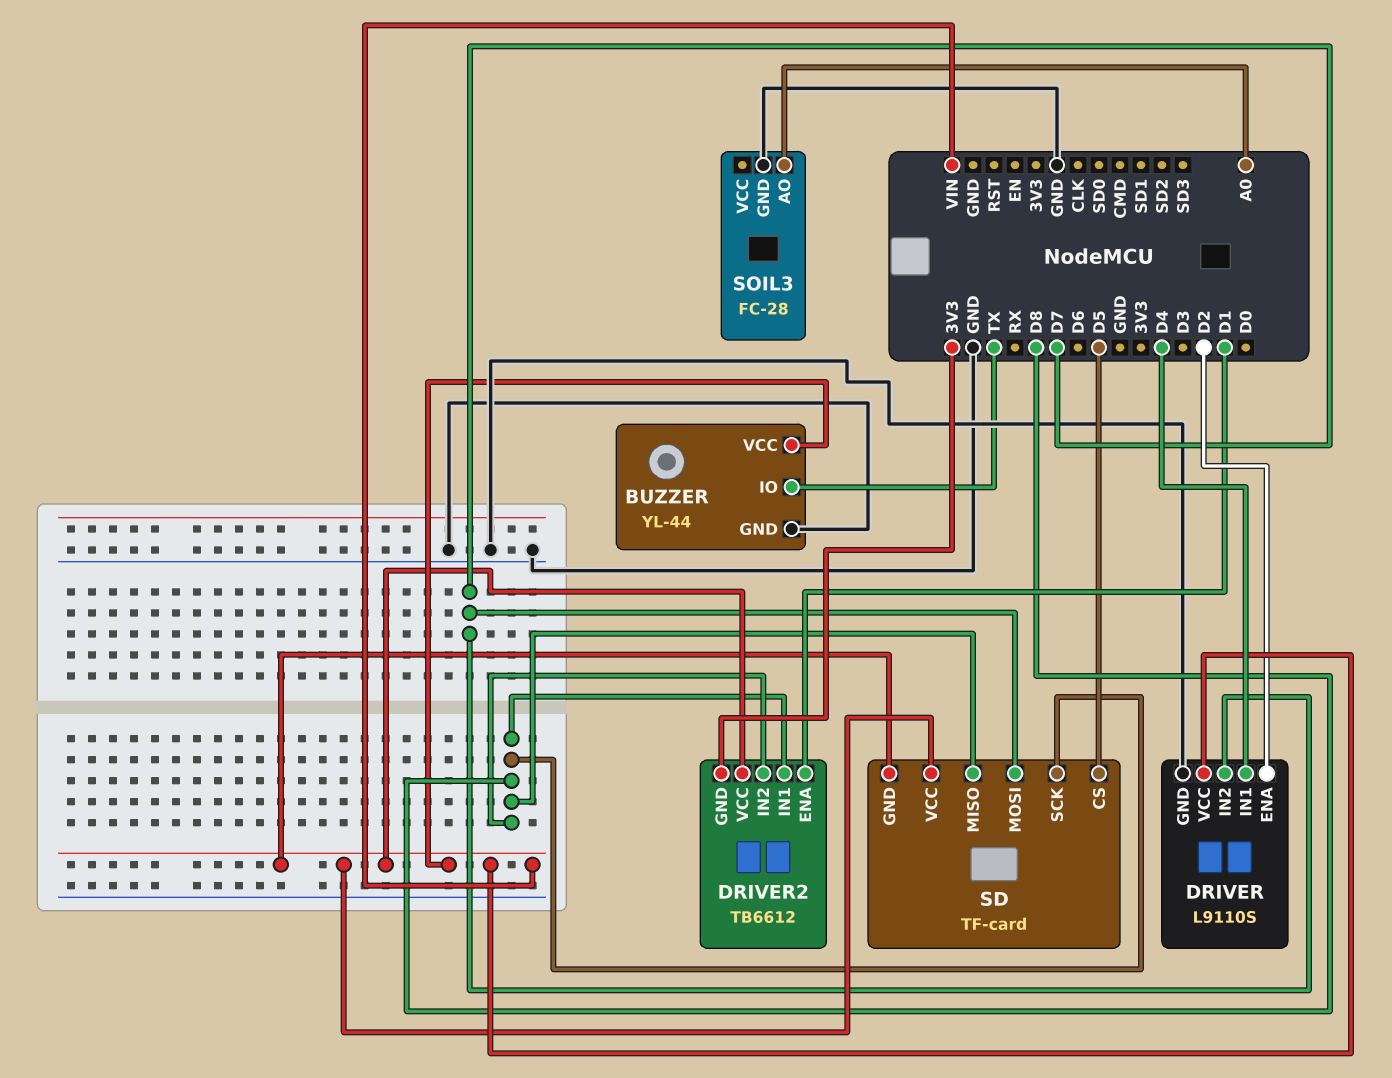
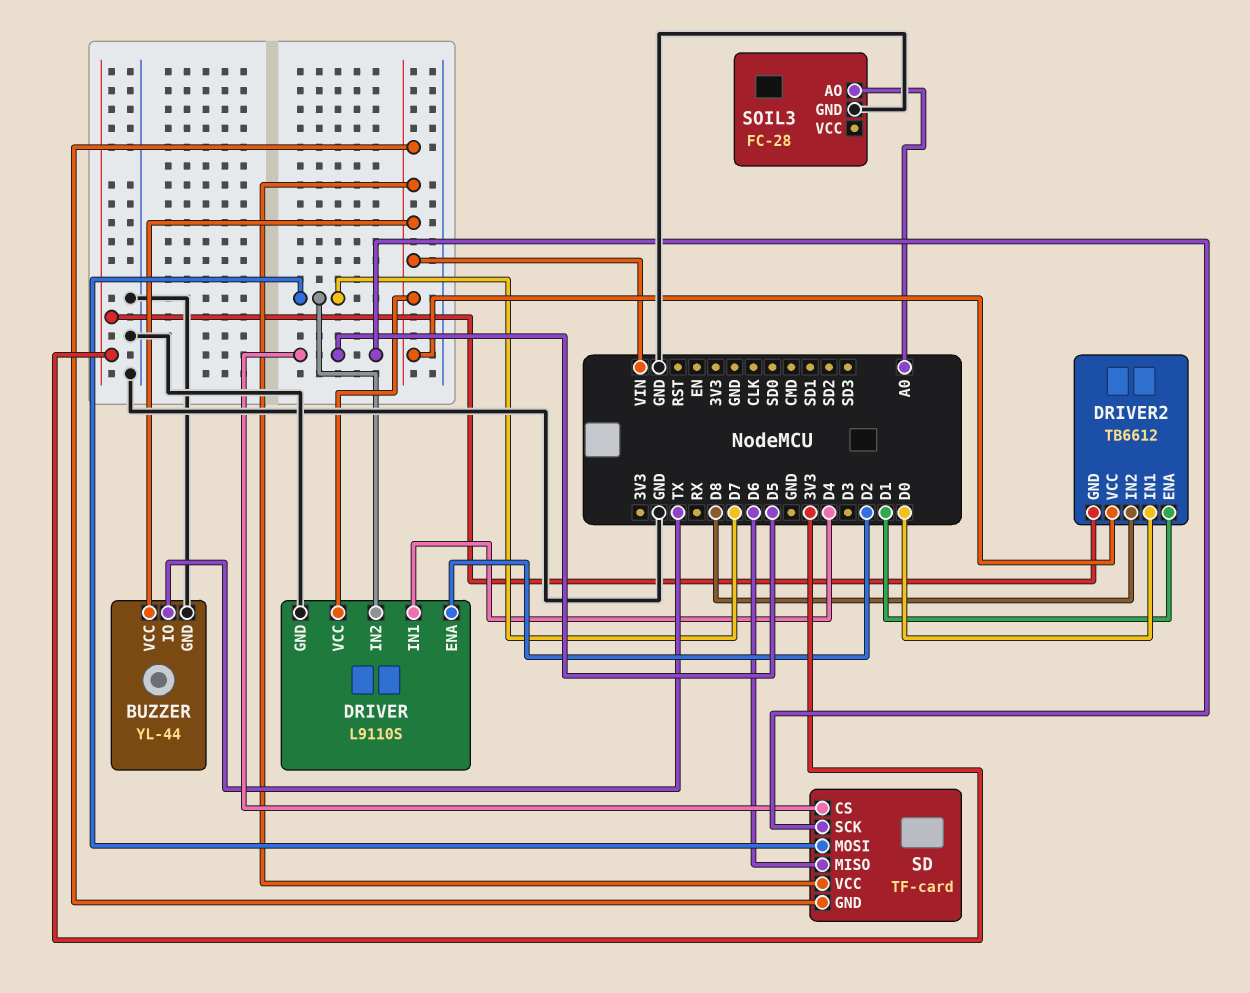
DRIVER2 pin IN1: D8 -> D0
SD pin MISO: D8 -> D6
SD pin SCK: D8 -> D5

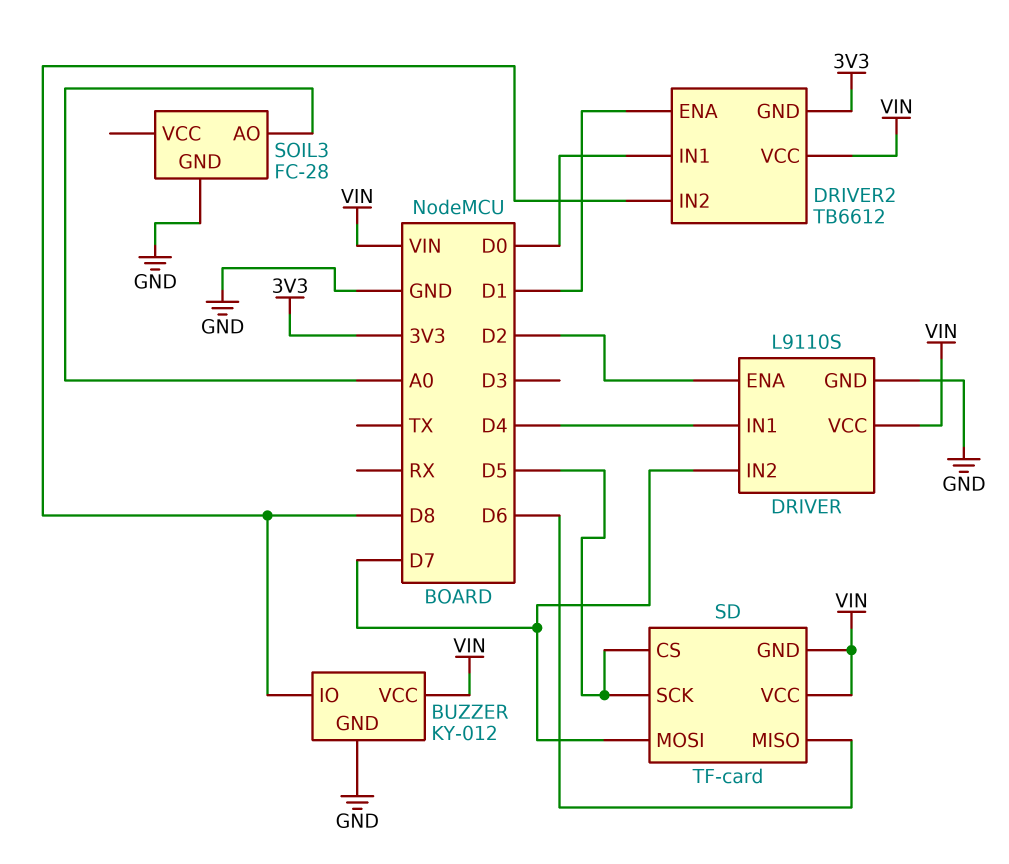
BUZZER: YL-44 -> KY-012
BUZZER pin IO: TX -> D8

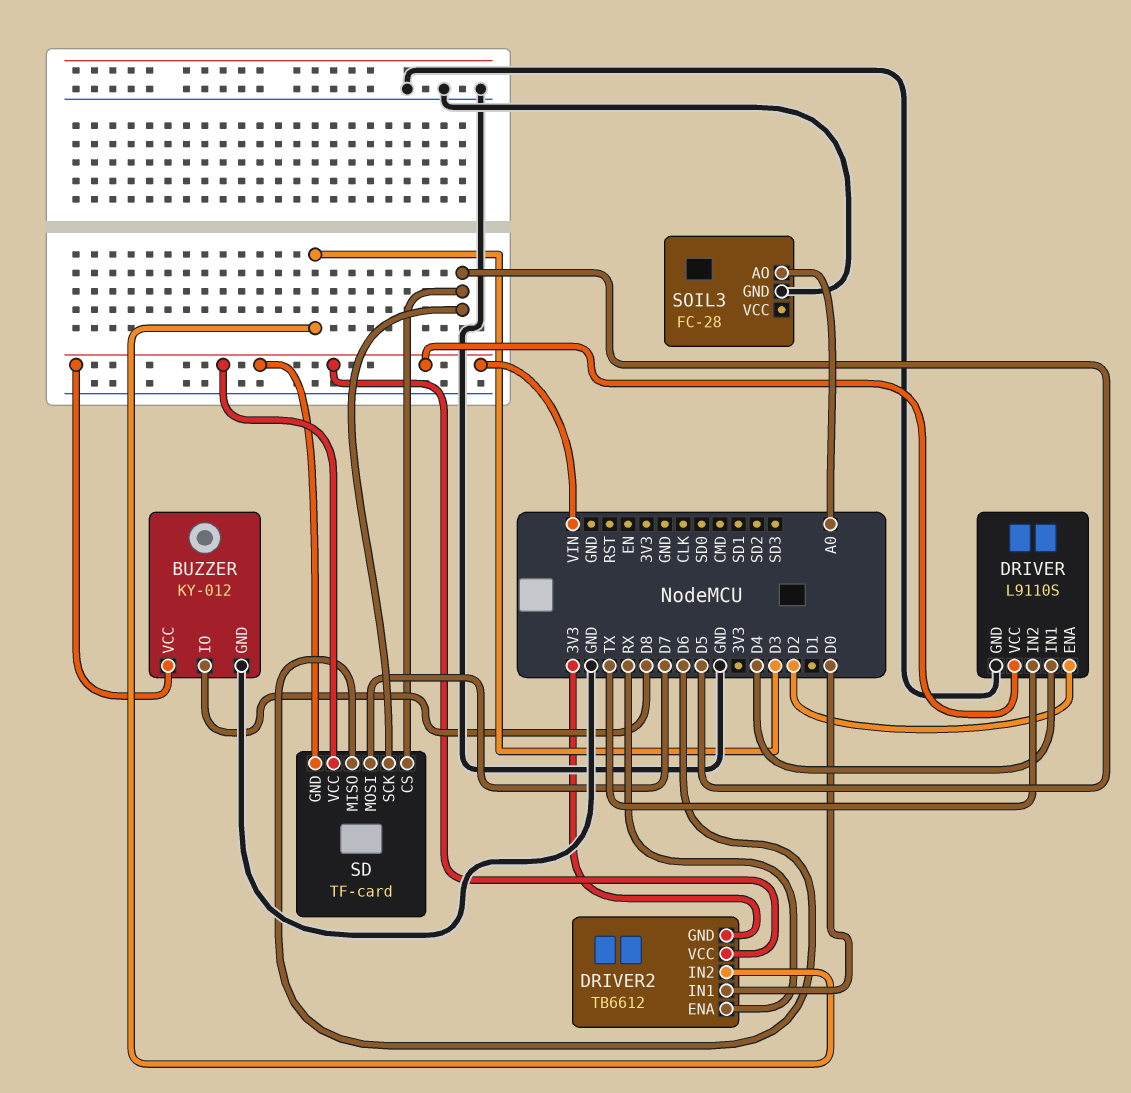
DRIVER pin IN2: D7 -> TX
DRIVER2 pin ENA: D1 -> RX
DRIVER2 pin IN2: D8 -> D3

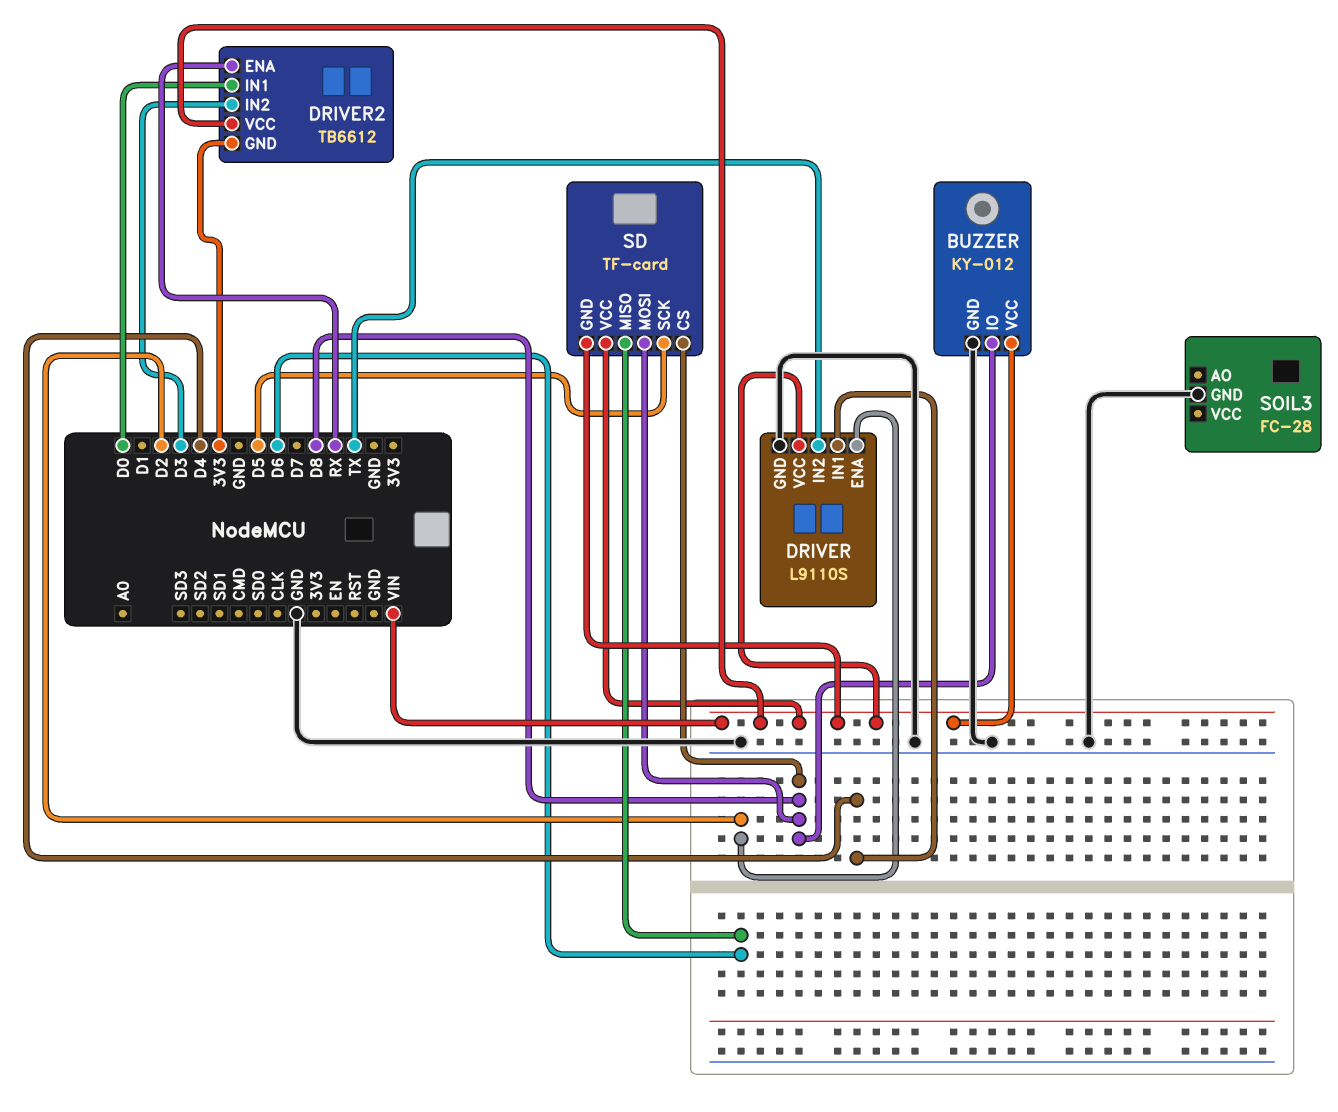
SD pin CS: D5 -> D8
SD pin MOSI: D7 -> D8
SOIL3 pin AO: A0 -> none

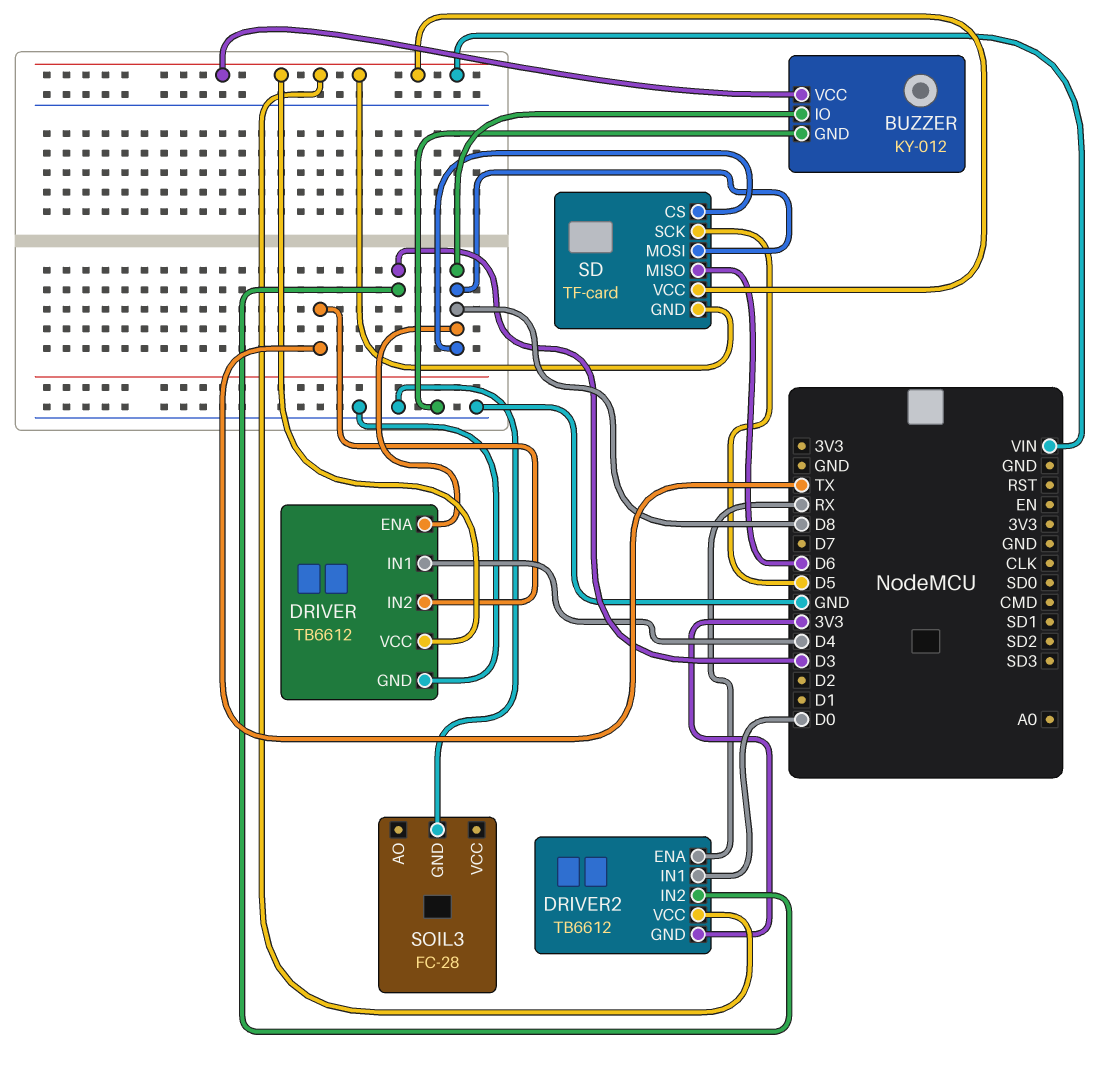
DRIVER: L9110S -> TB6612
DRIVER pin ENA: D2 -> D8

